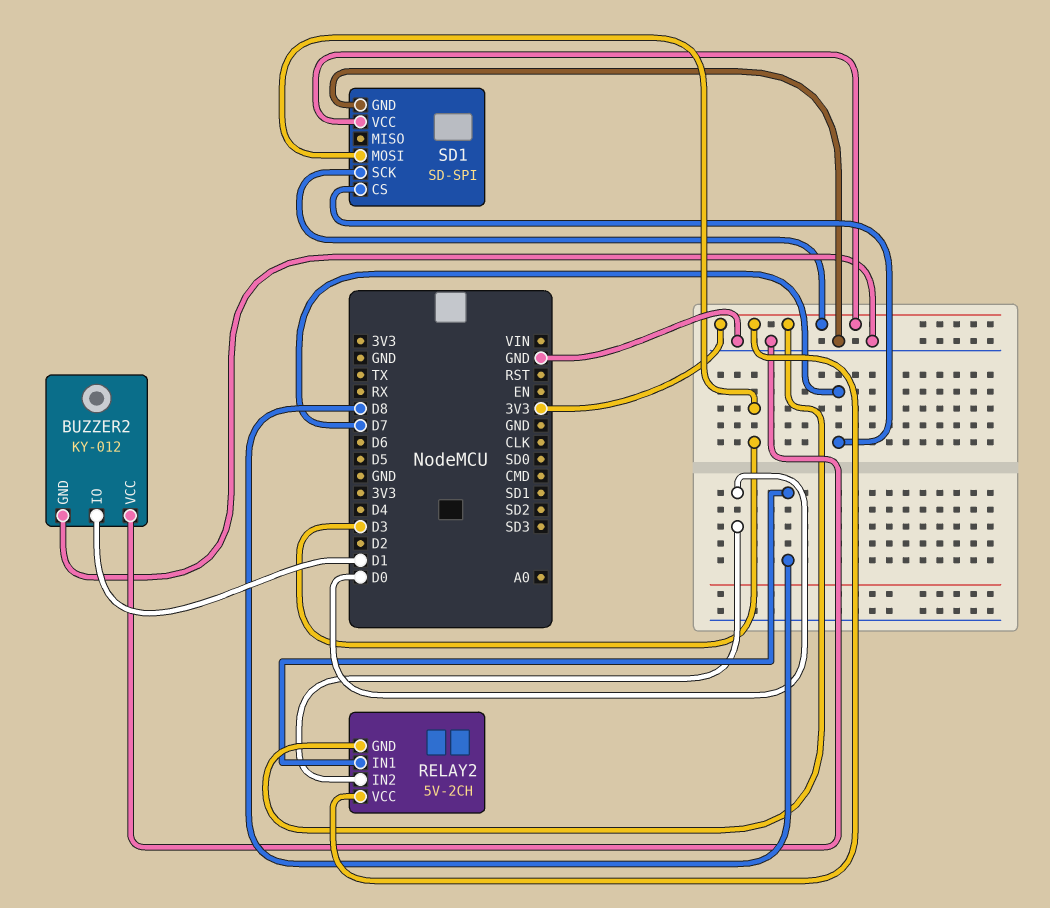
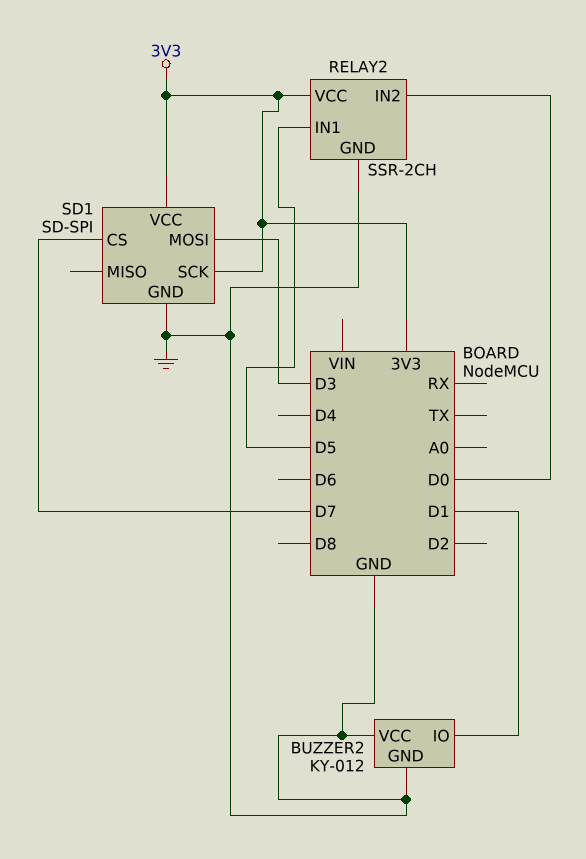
RELAY2: 5V-2CH -> SSR-2CH
RELAY2 pin GND: 3V3 -> GND
RELAY2 pin IN1: D8 -> D5

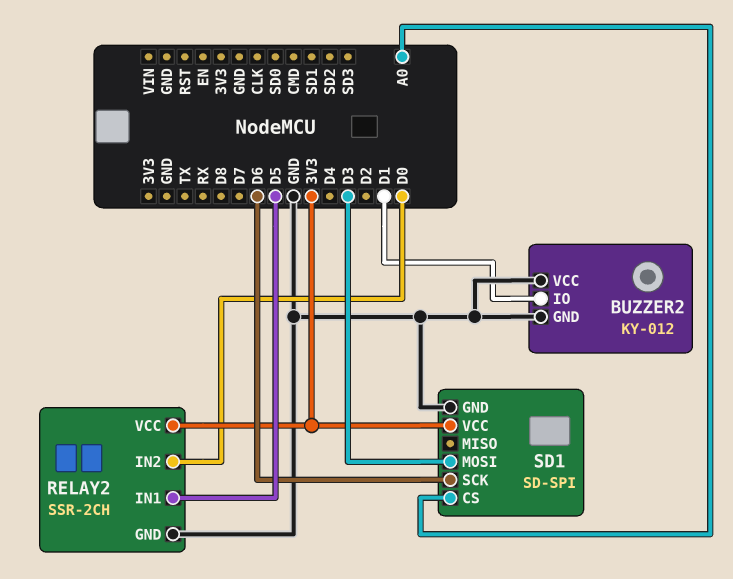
SD1 pin CS: D7 -> A0
SD1 pin SCK: 3V3 -> D6

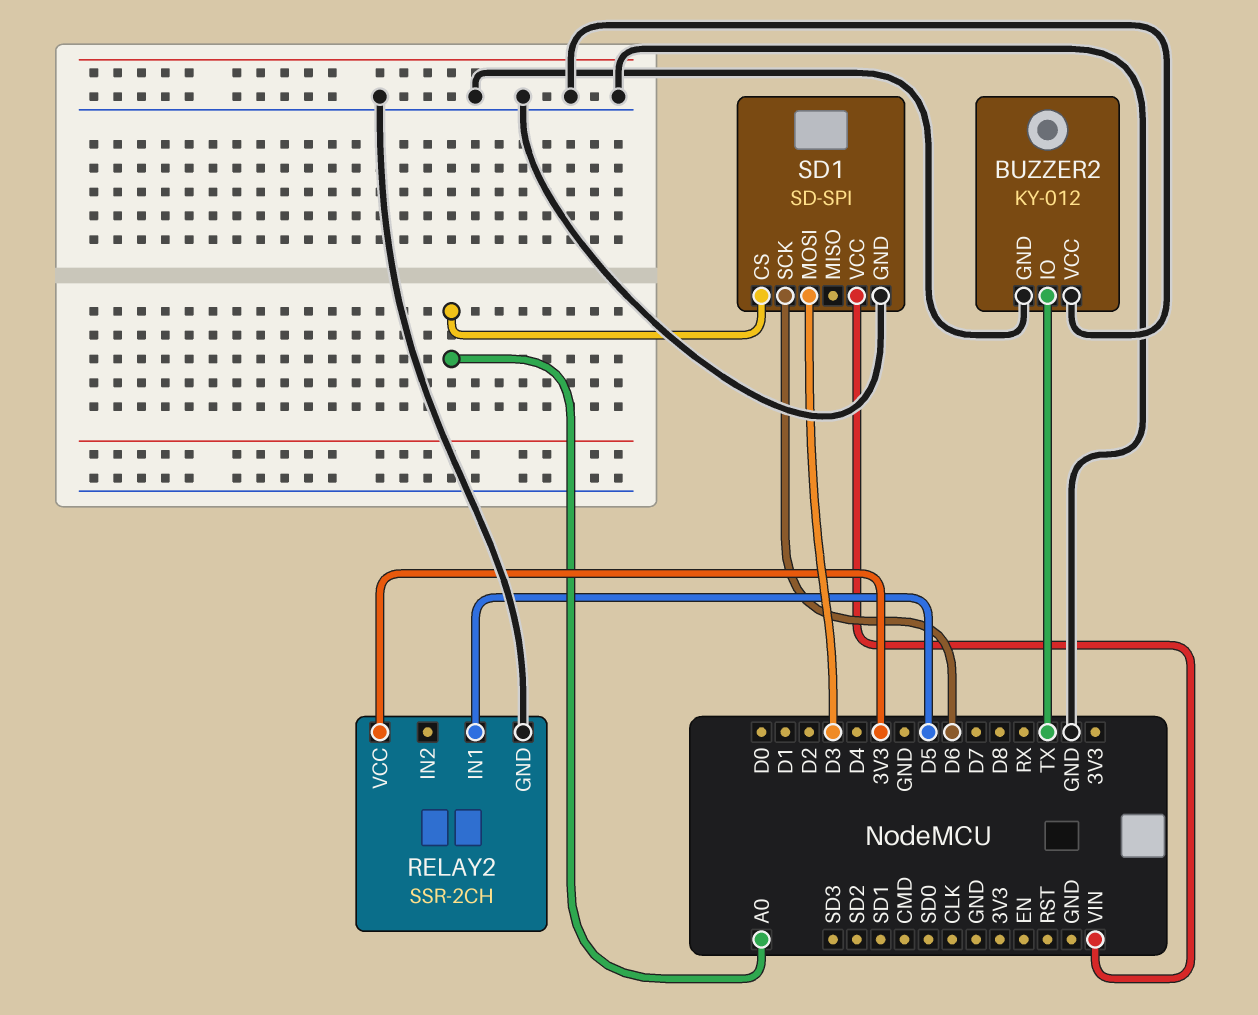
BUZZER2 pin IO: D1 -> TX
RELAY2 pin IN2: D0 -> none
SD1 pin VCC: 3V3 -> VIN

